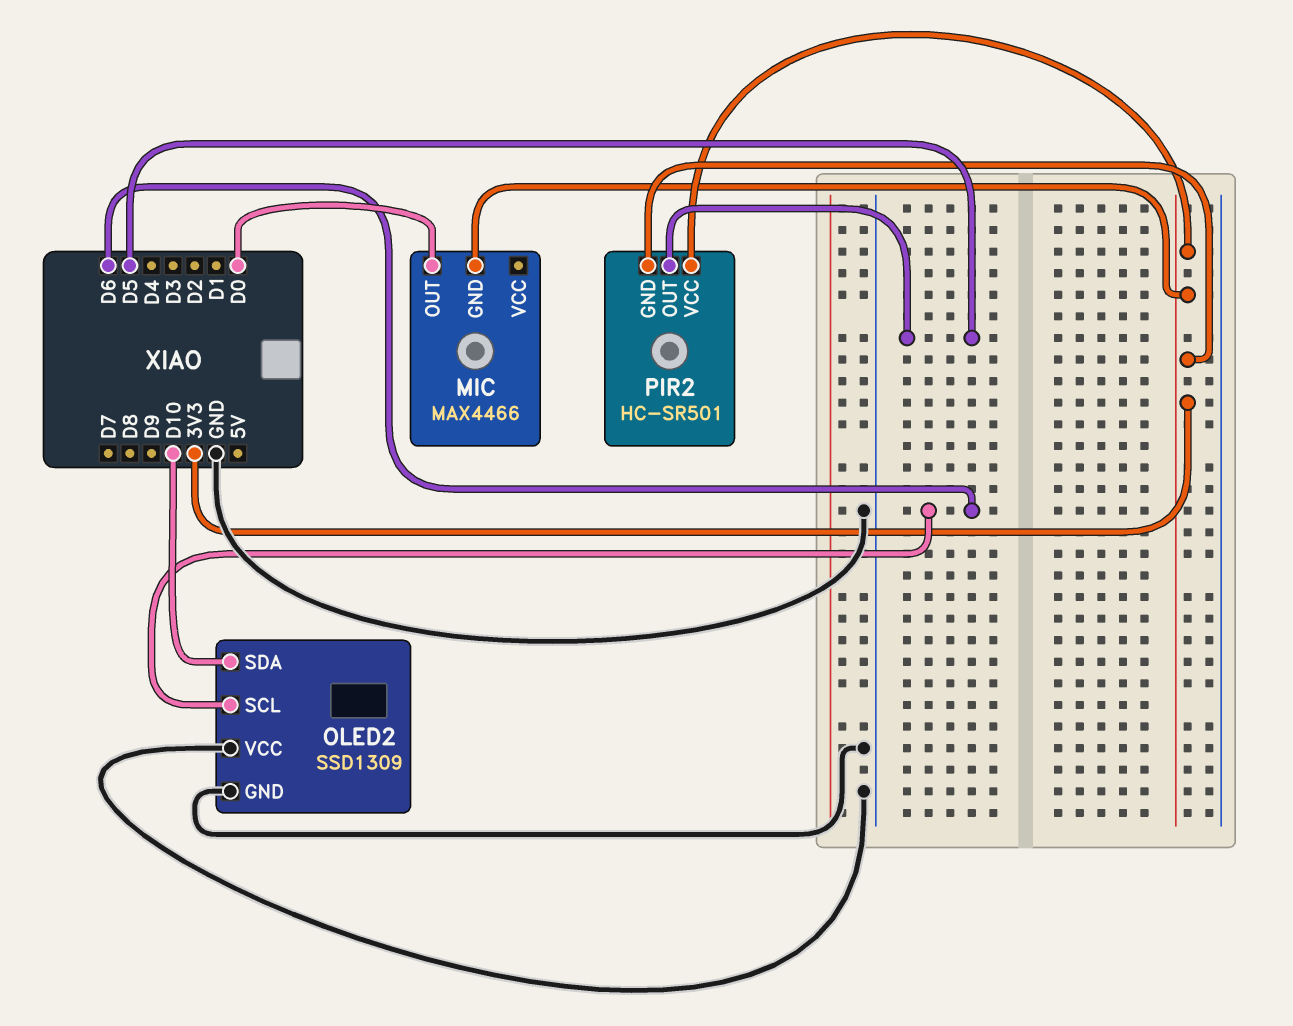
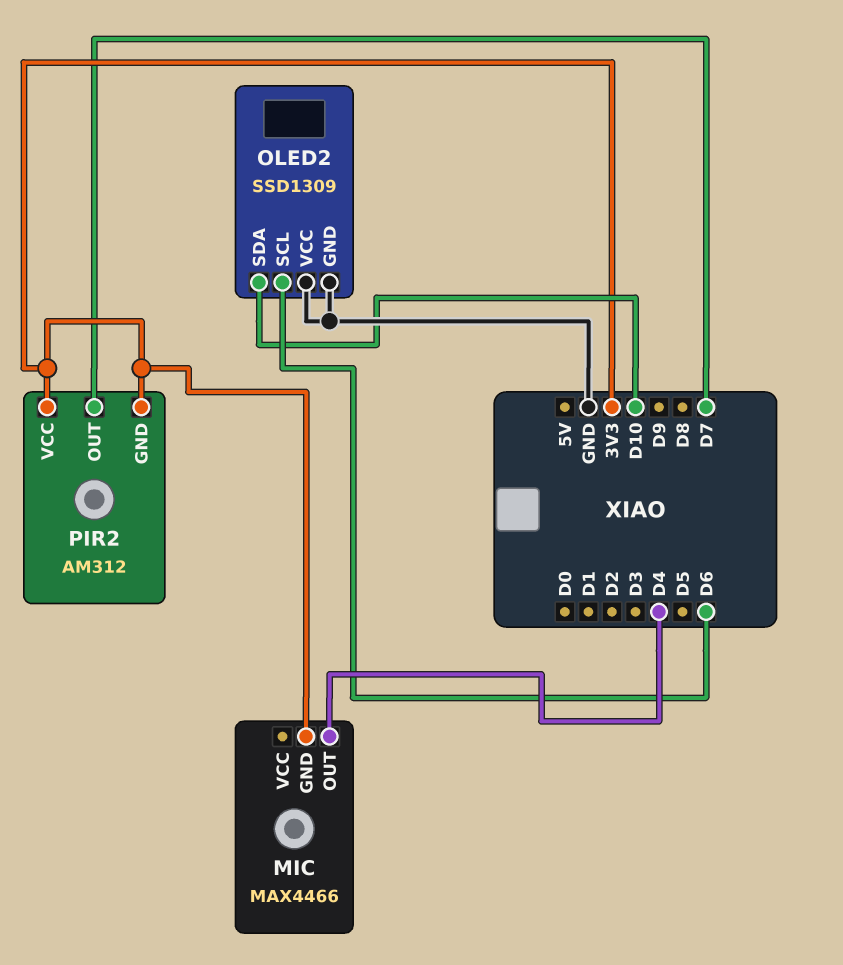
MIC pin OUT: D0 -> D4
PIR2: HC-SR501 -> AM312
PIR2 pin OUT: D5 -> D7

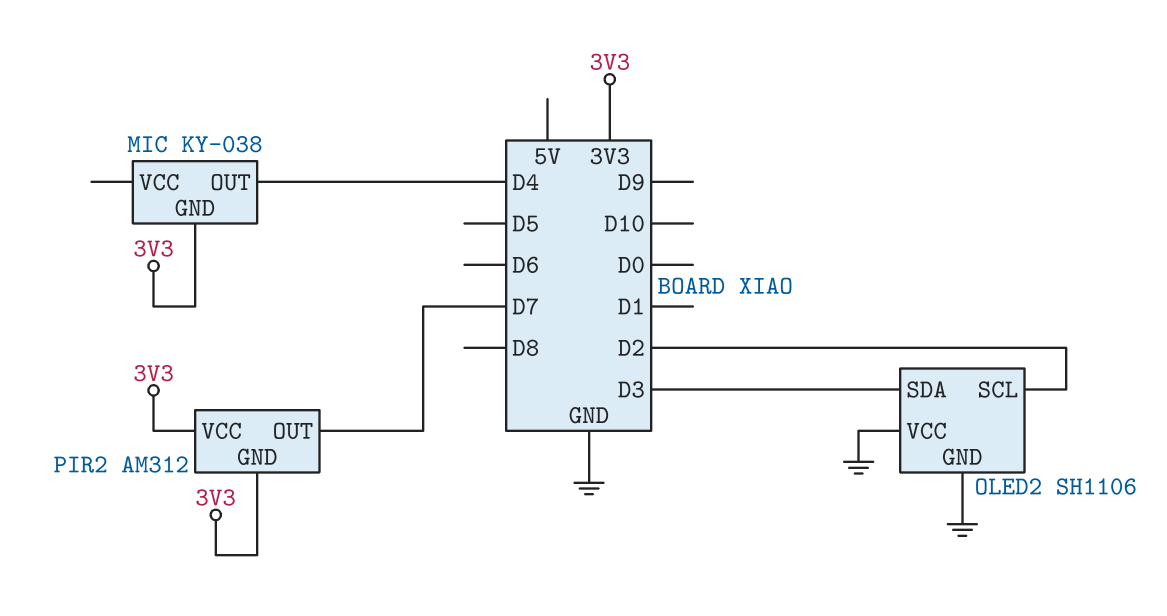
MIC: MAX4466 -> KY-038
OLED2: SSD1309 -> SH1106
OLED2 pin SCL: D6 -> D2
OLED2 pin SDA: D10 -> D3

